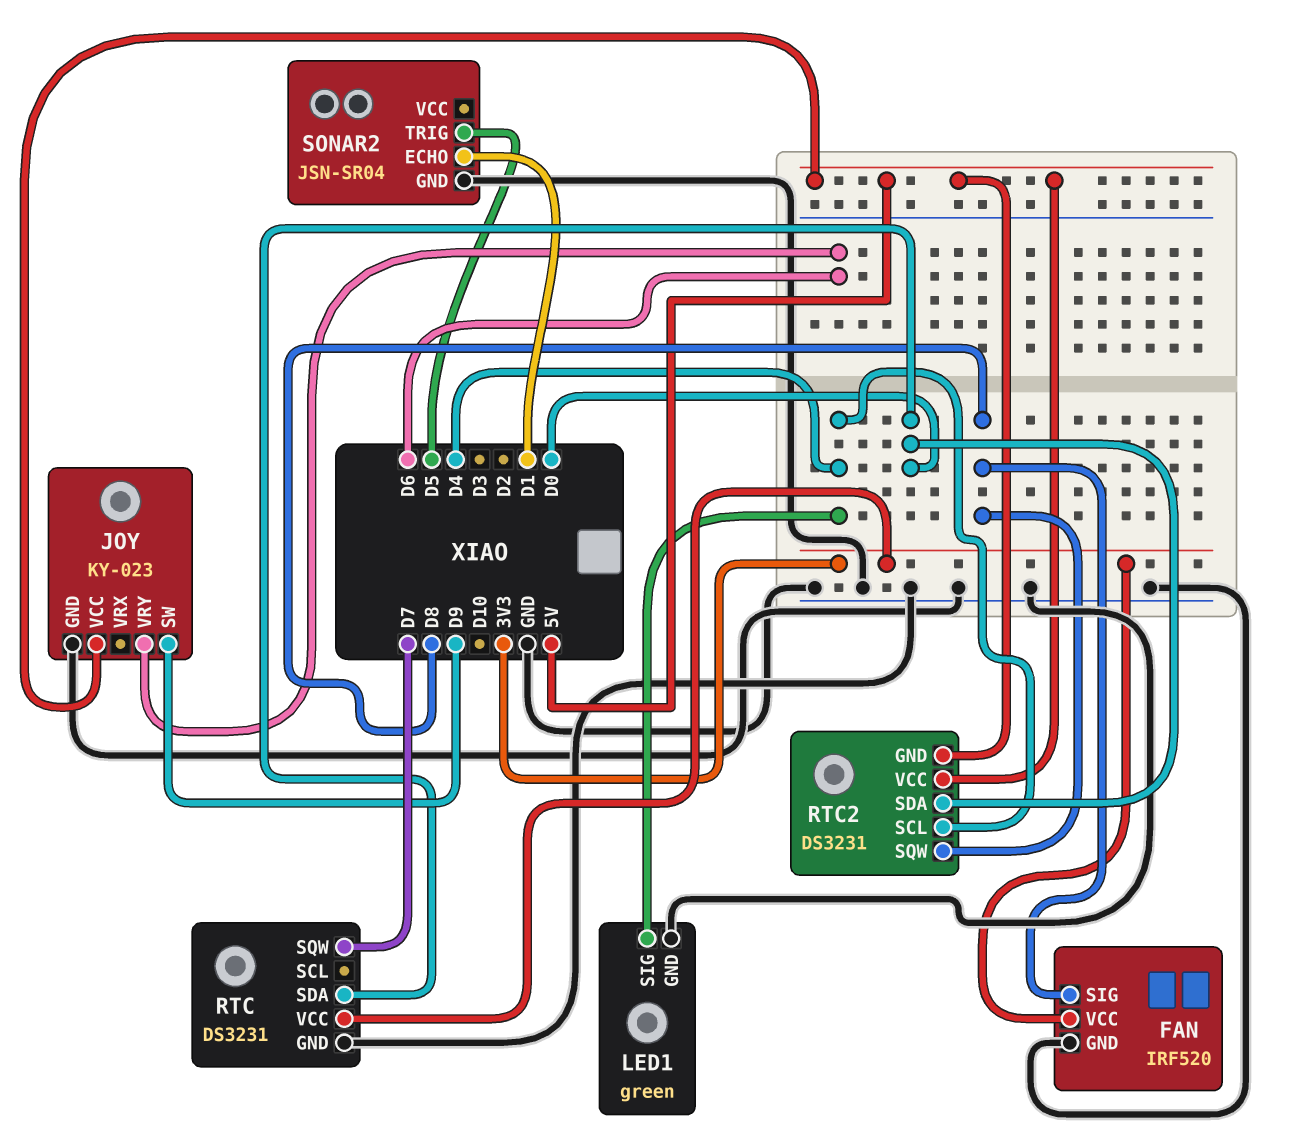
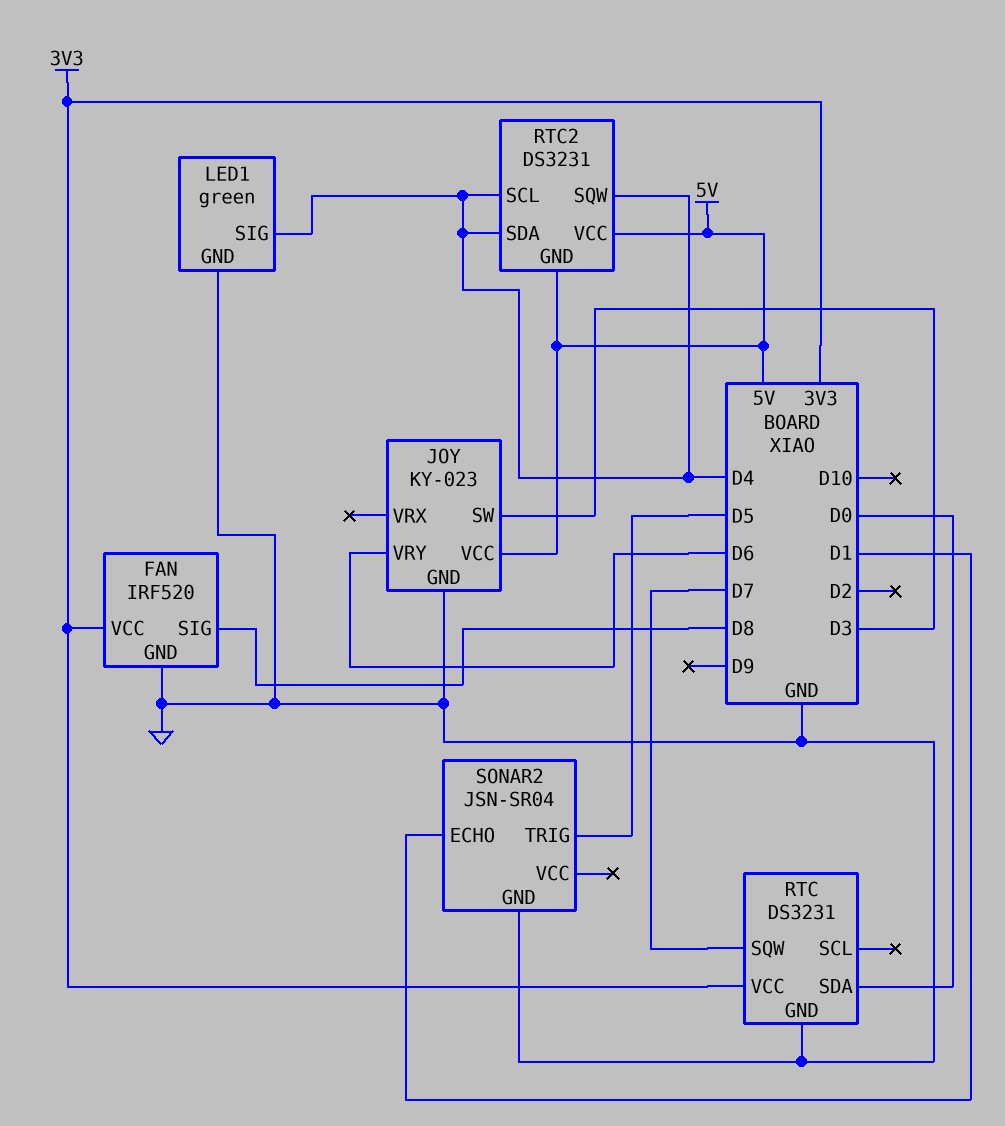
JOY pin SW: D9 -> D3
RTC2 pin SDA: D0 -> D4
RTC2 pin SQW: D8 -> D4

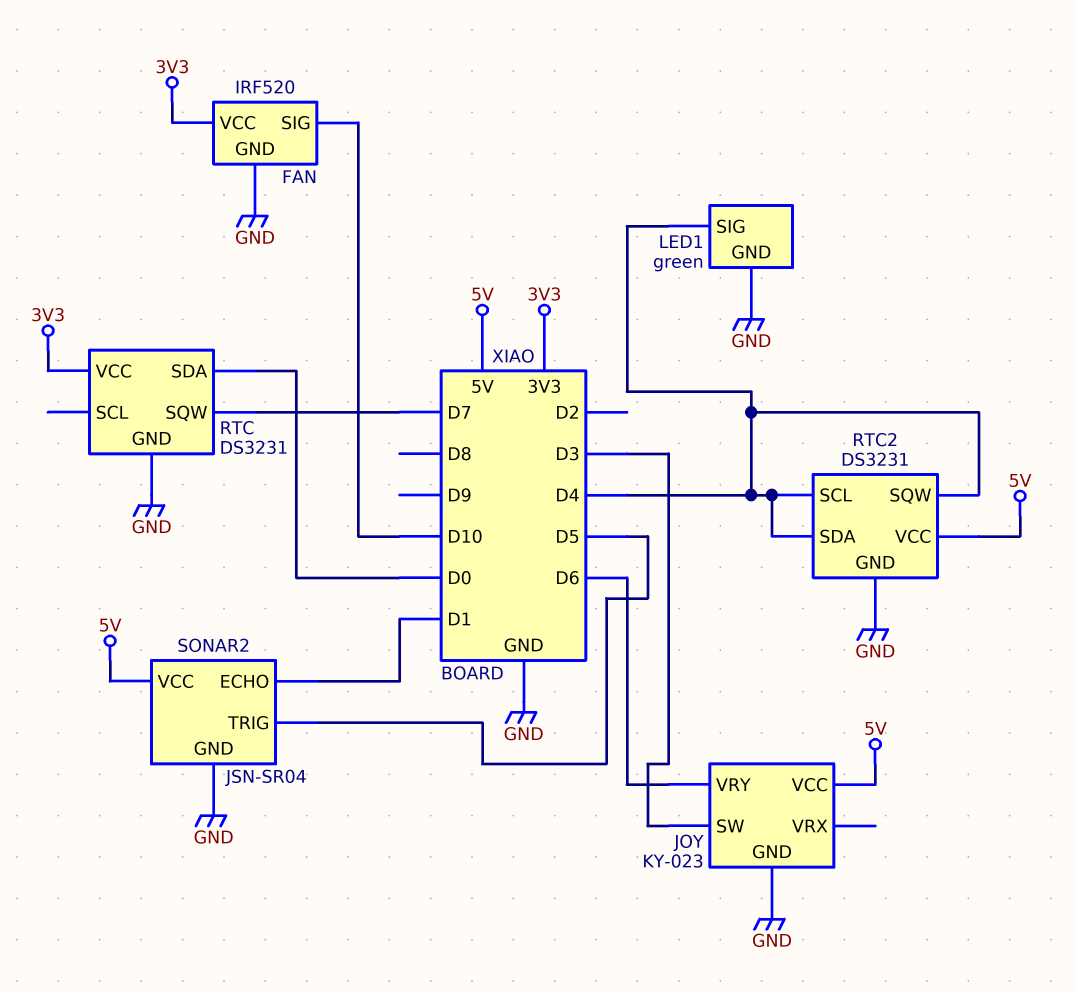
FAN pin SIG: D8 -> D10
RTC2 pin GND: 5V -> GND
SONAR2 pin VCC: none -> 5V

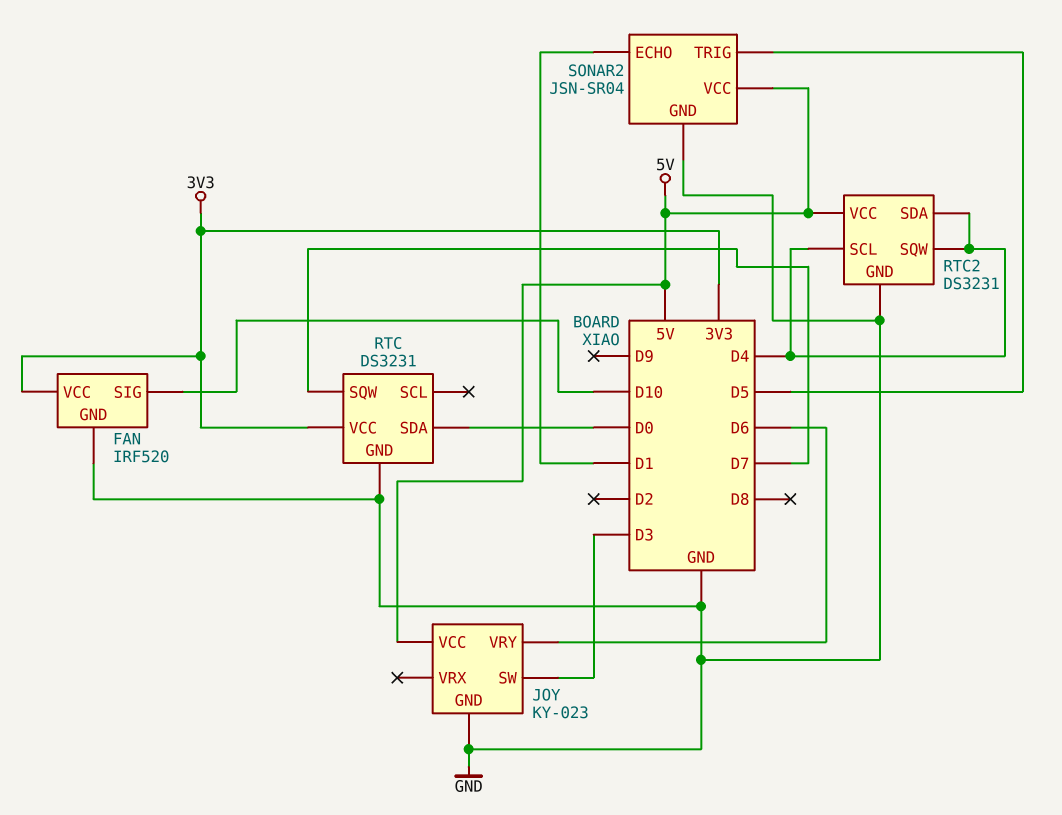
LED1: green -> none
LED1 pin GND: GND -> none
LED1 pin SIG: D4 -> none

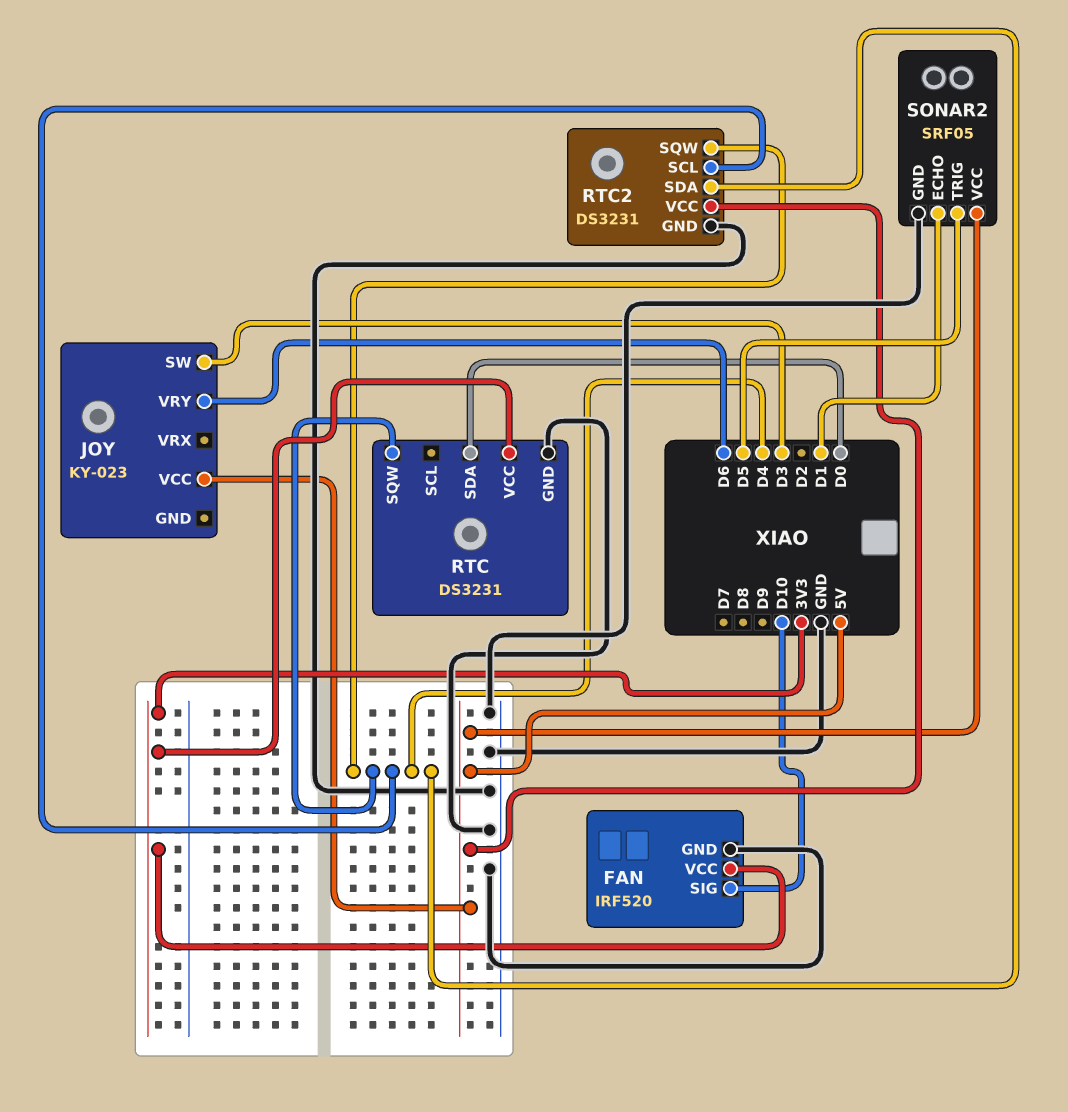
JOY pin GND: GND -> none
RTC pin SQW: D7 -> D4
SONAR2: JSN-SR04 -> SRF05

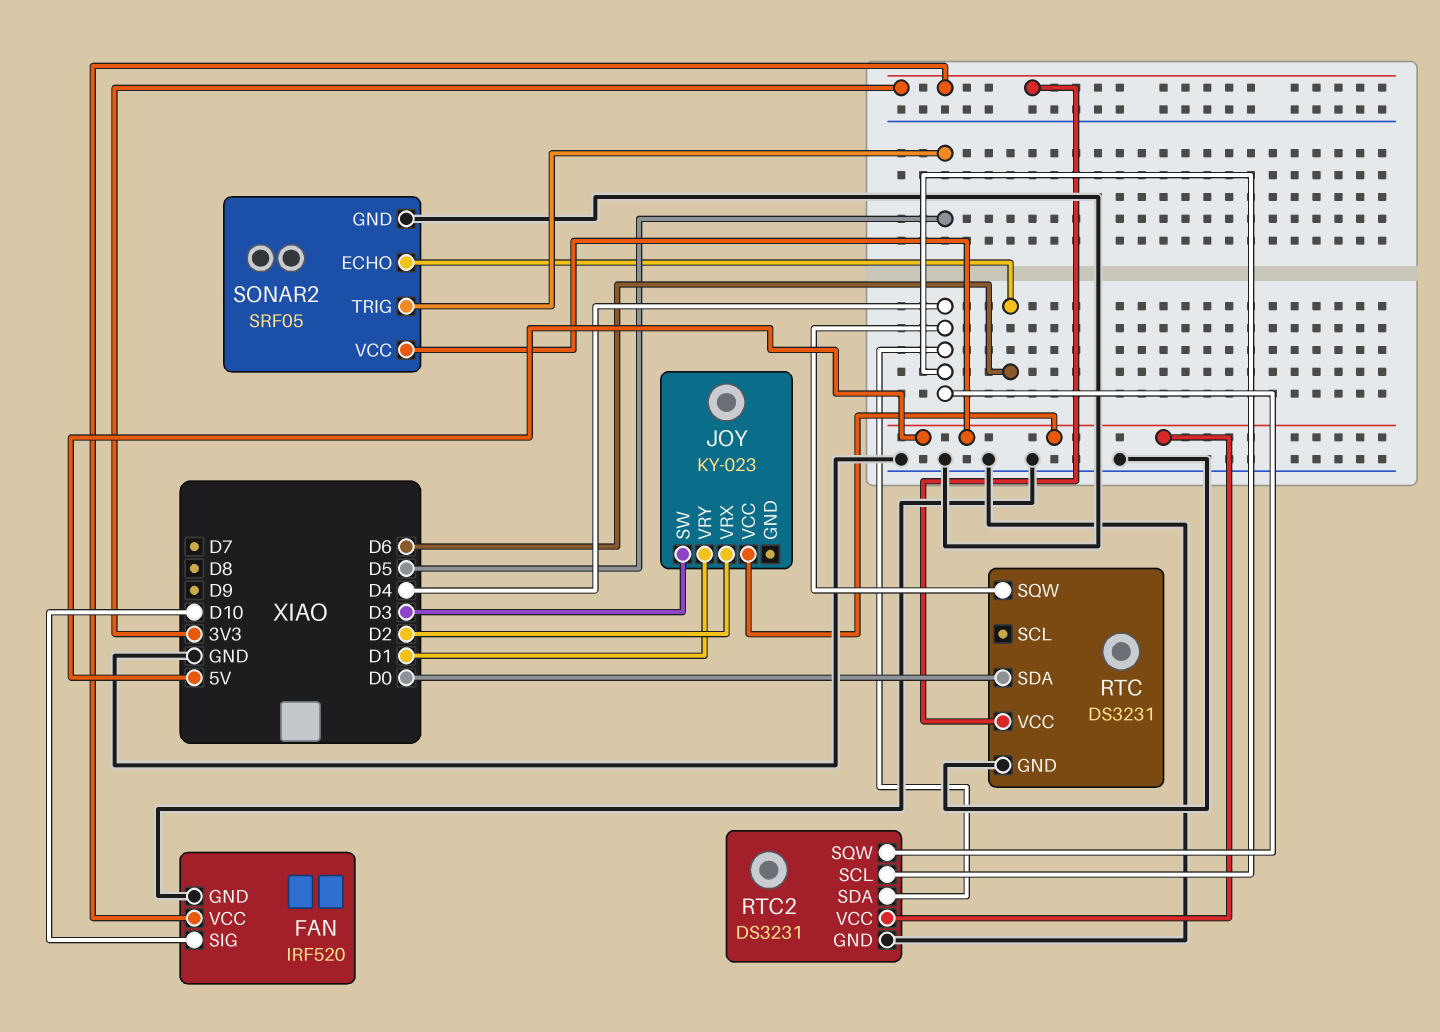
JOY pin VRX: none -> D2
JOY pin VRY: D6 -> D1
SONAR2 pin ECHO: D1 -> D6

